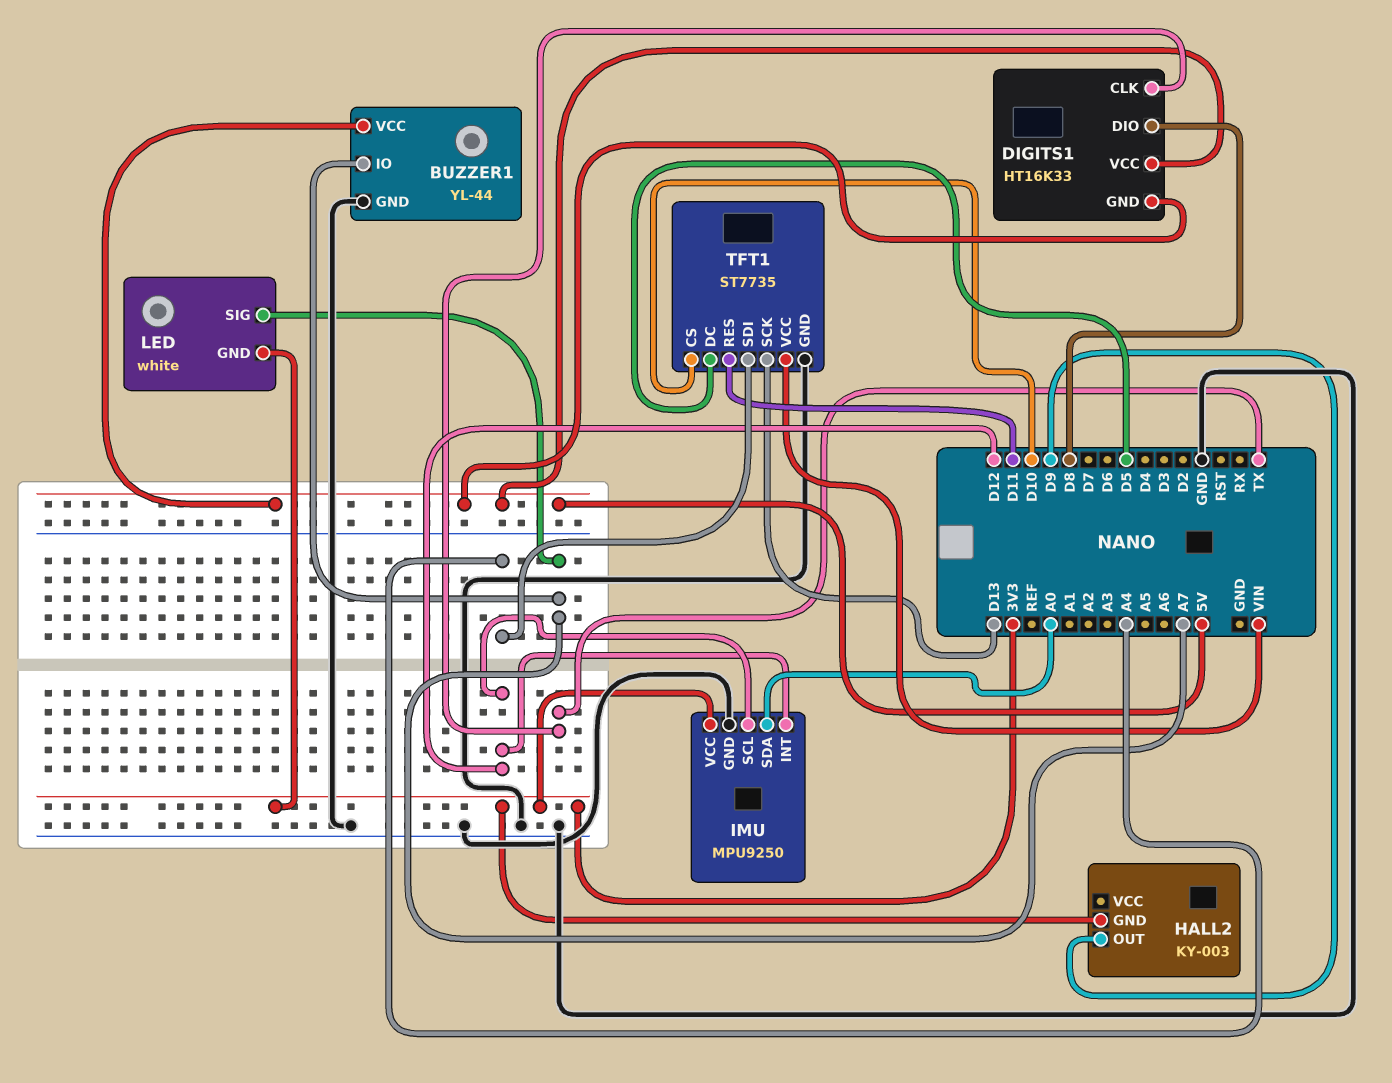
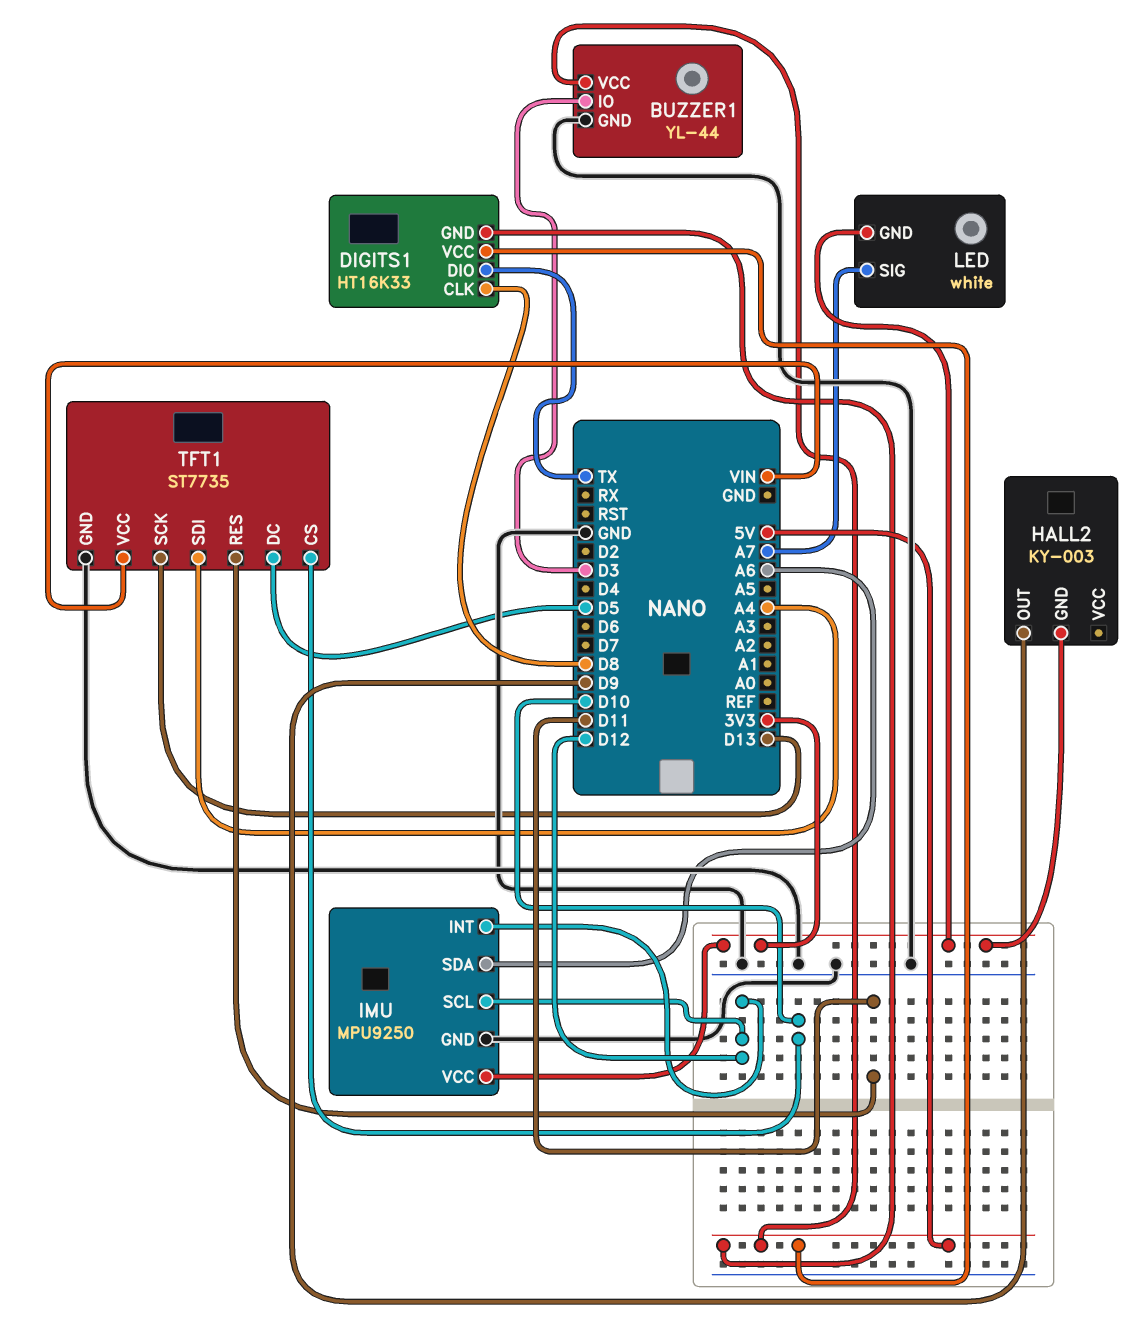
BUZZER1 pin IO: A7 -> D3
DIGITS1 pin CLK: TX -> D8
DIGITS1 pin DIO: D8 -> TX
IMU pin SDA: A0 -> A6

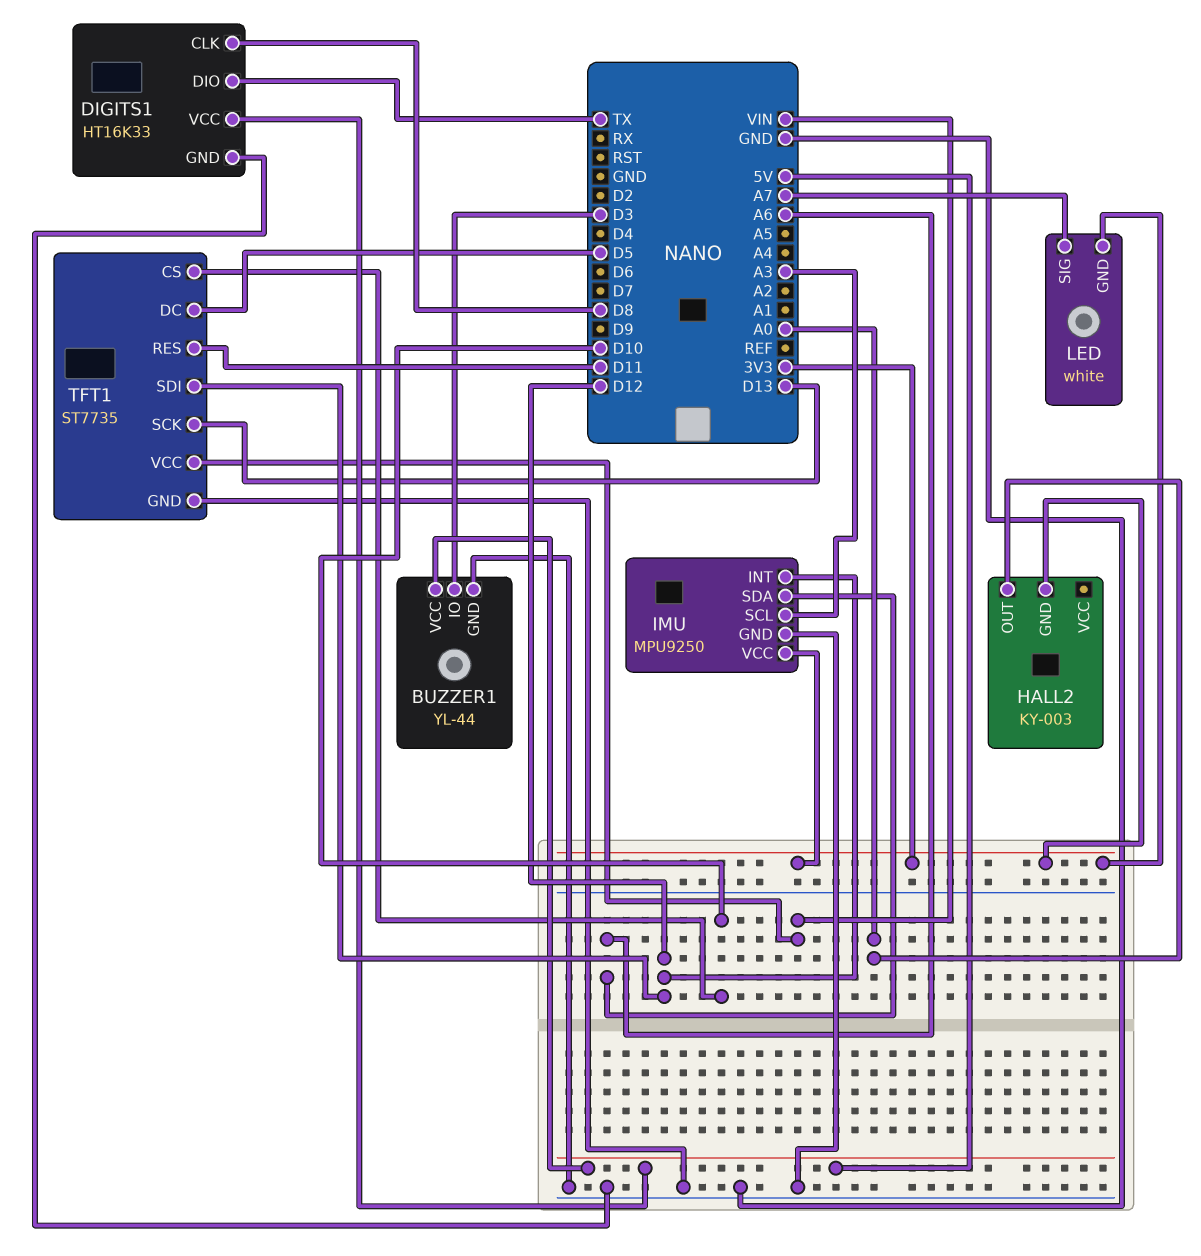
DIGITS1 pin GND: 5V -> GND
HALL2 pin OUT: D9 -> A0
IMU pin SCL: D12 -> A3
TFT1 pin SDI: A4 -> D12

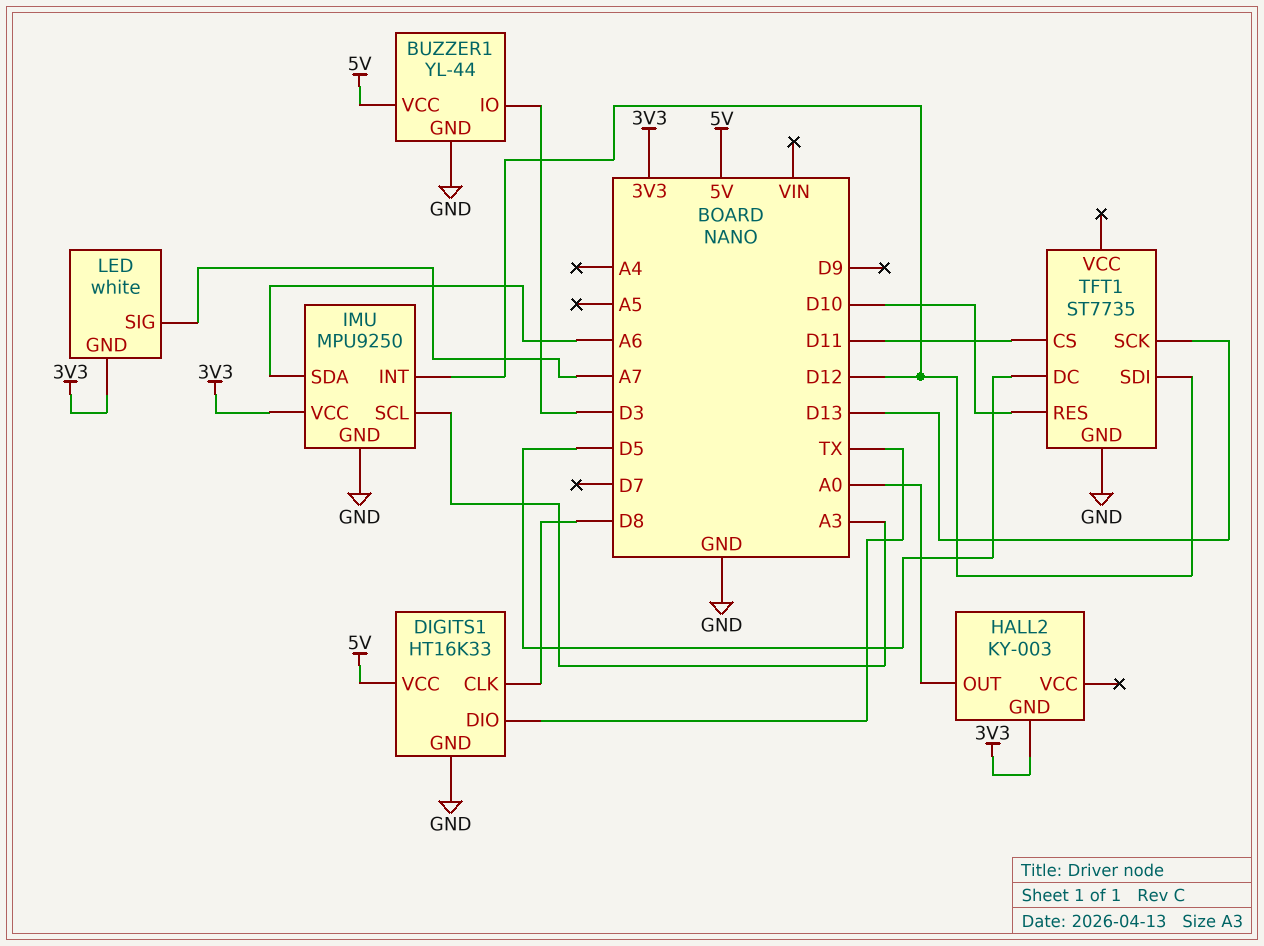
TFT1 pin CS: D10 -> D11
TFT1 pin RES: D11 -> D10
TFT1 pin VCC: VIN -> none

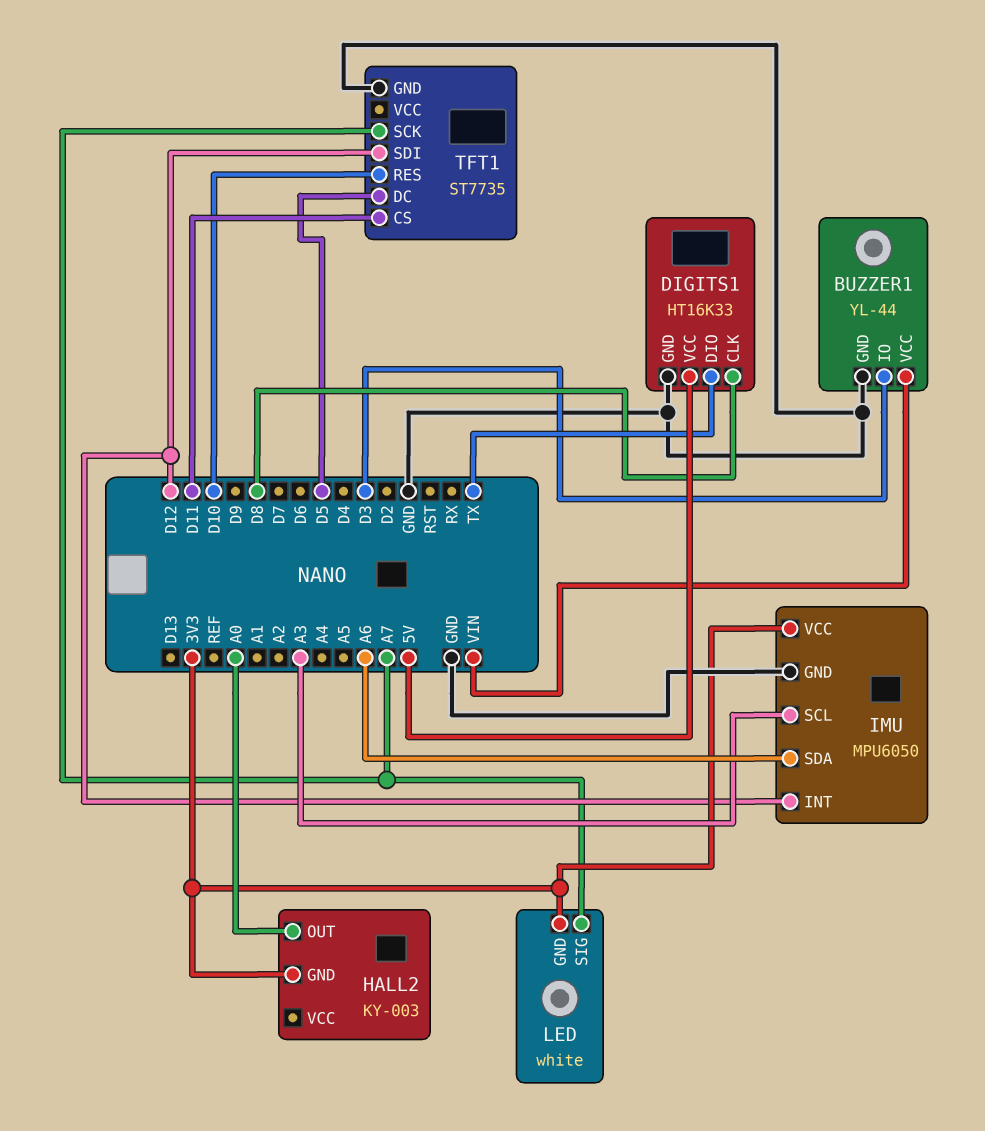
BUZZER1 pin VCC: 5V -> VIN
IMU: MPU9250 -> MPU6050
TFT1 pin SCK: D13 -> A7

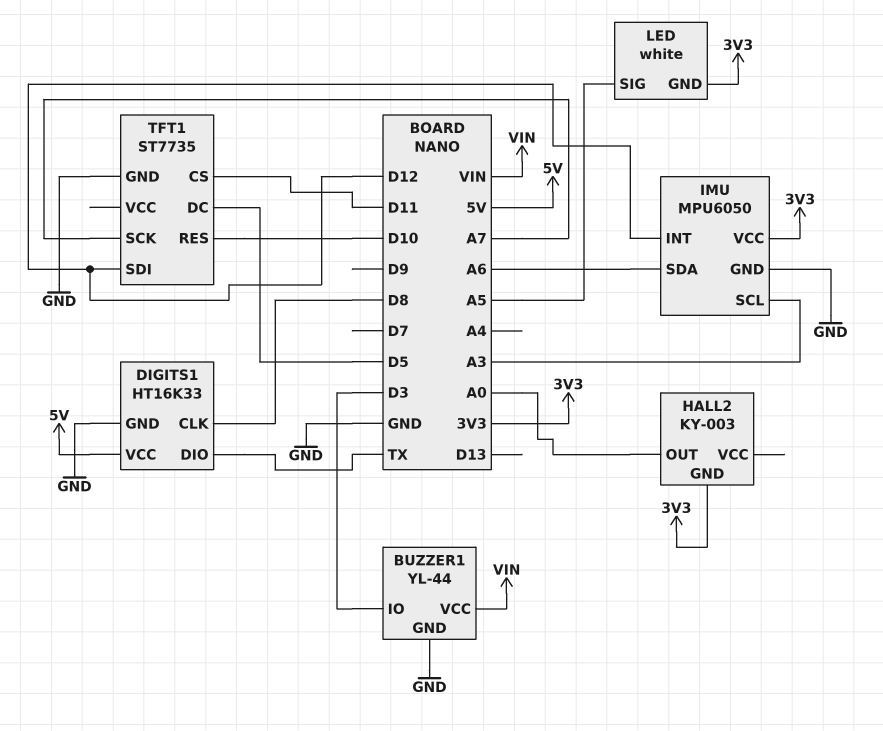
LED pin SIG: A7 -> A5

